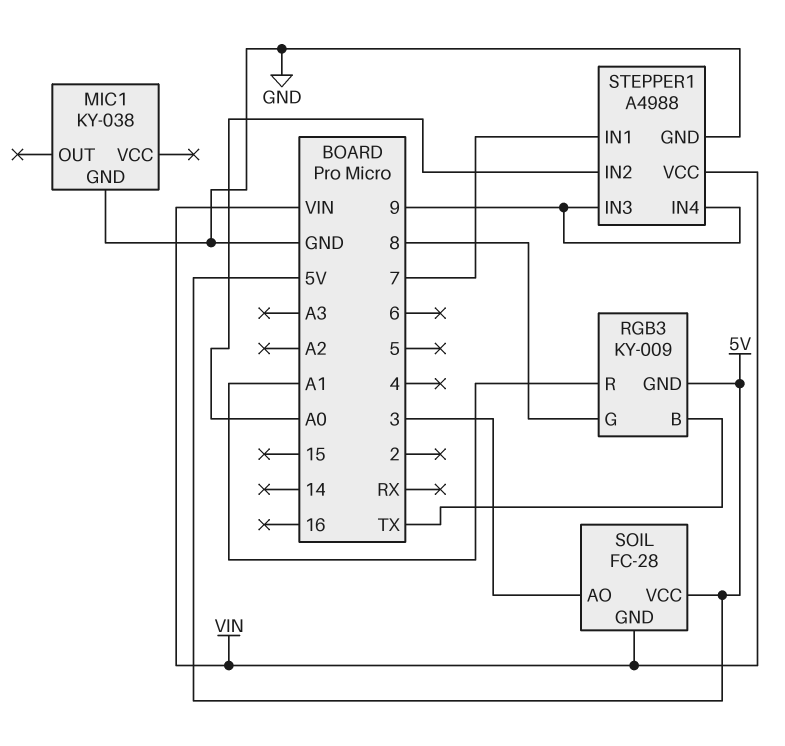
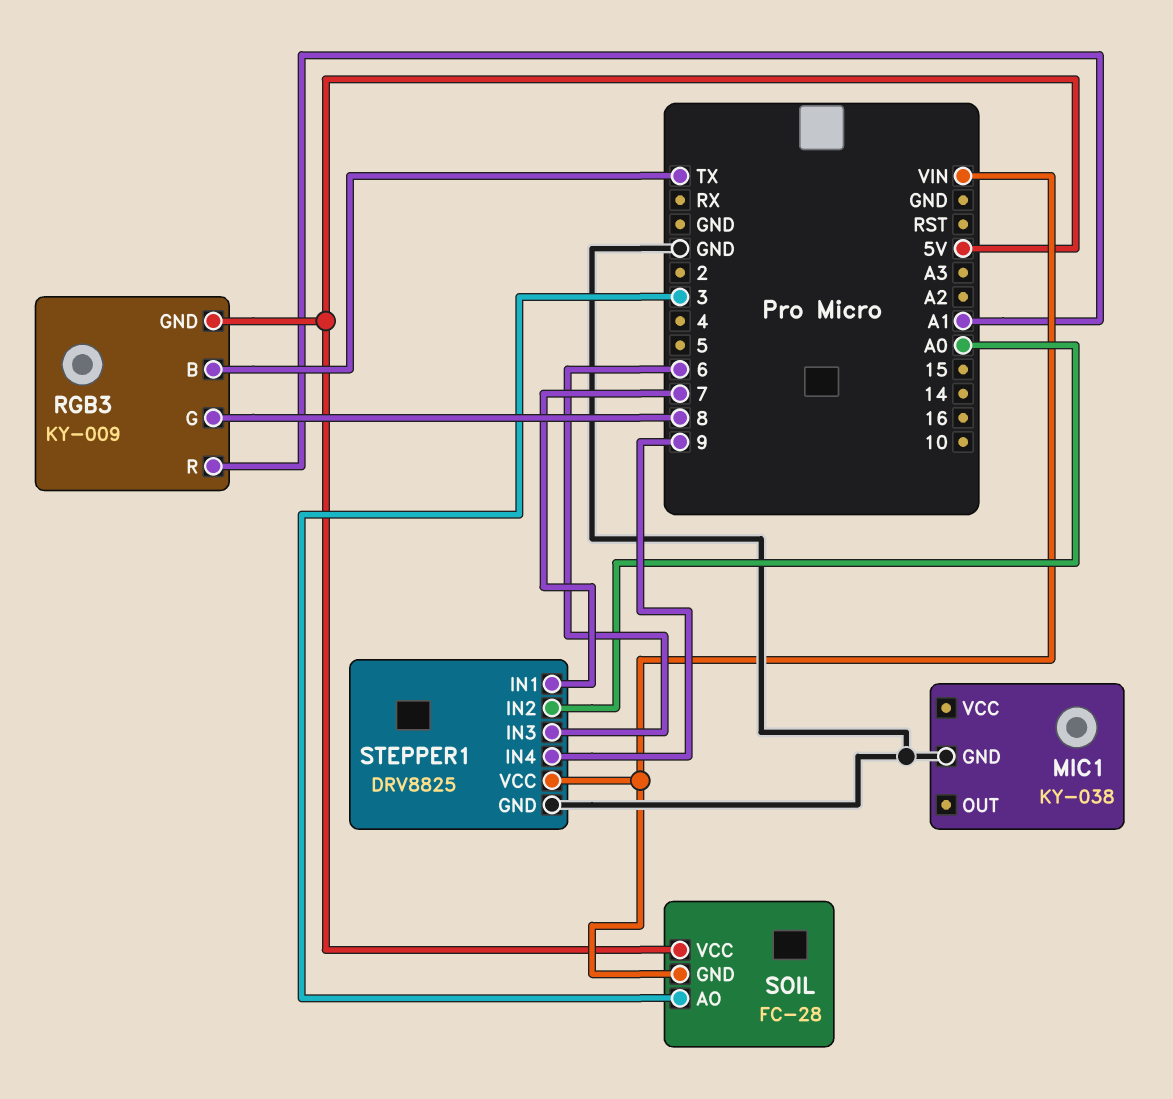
STEPPER1: A4988 -> DRV8825
STEPPER1 pin IN3: 9 -> 6

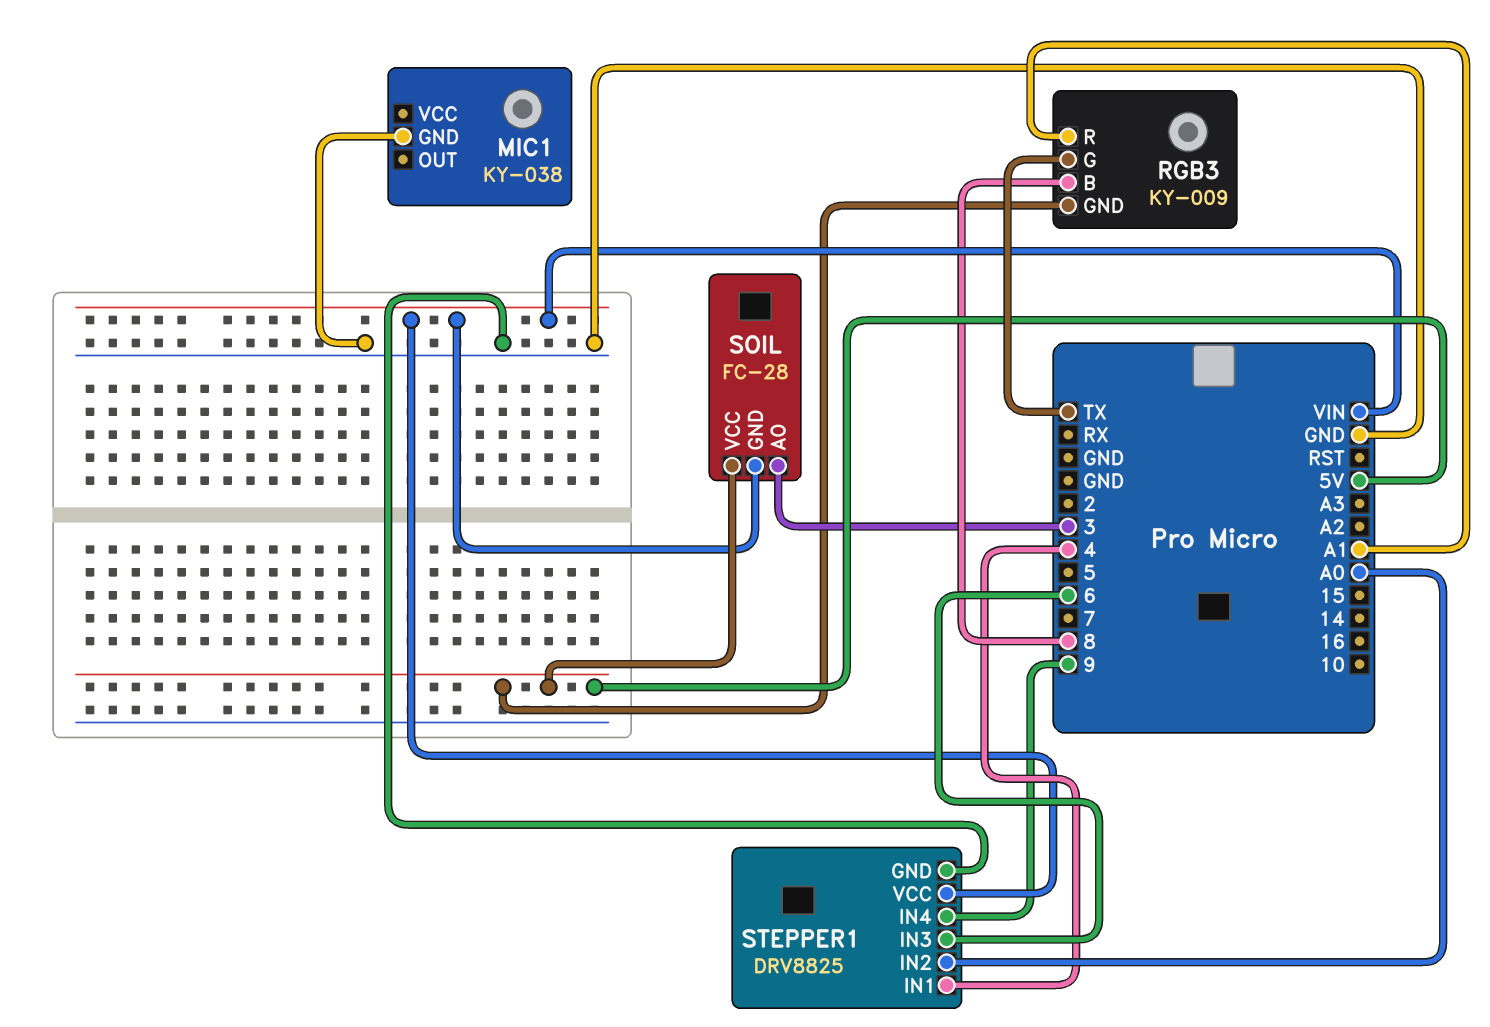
RGB3 pin B: TX -> 8
RGB3 pin G: 8 -> TX
STEPPER1 pin IN1: 7 -> 4

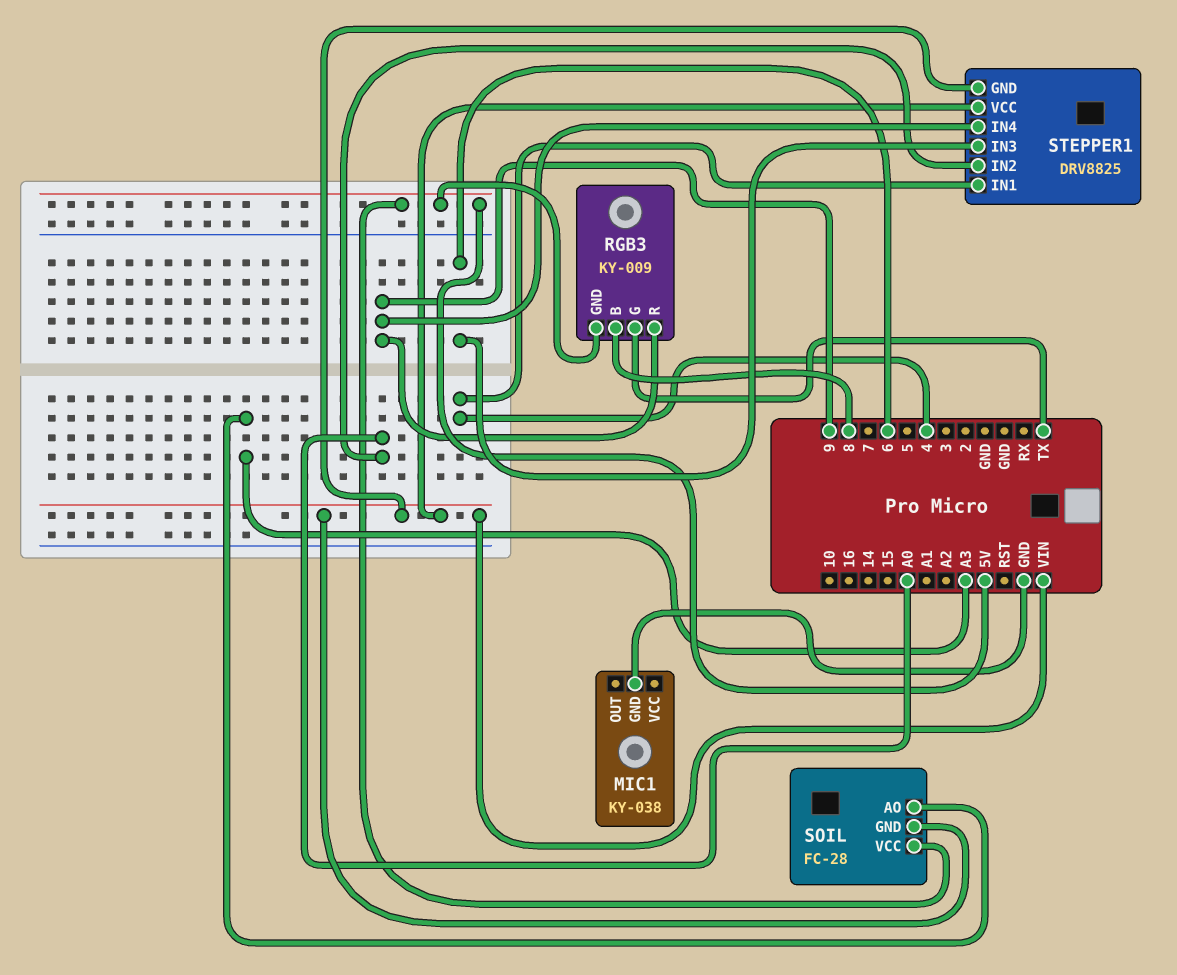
RGB3 pin R: A1 -> 9
SOIL pin AO: 3 -> A3
STEPPER1 pin GND: GND -> VIN

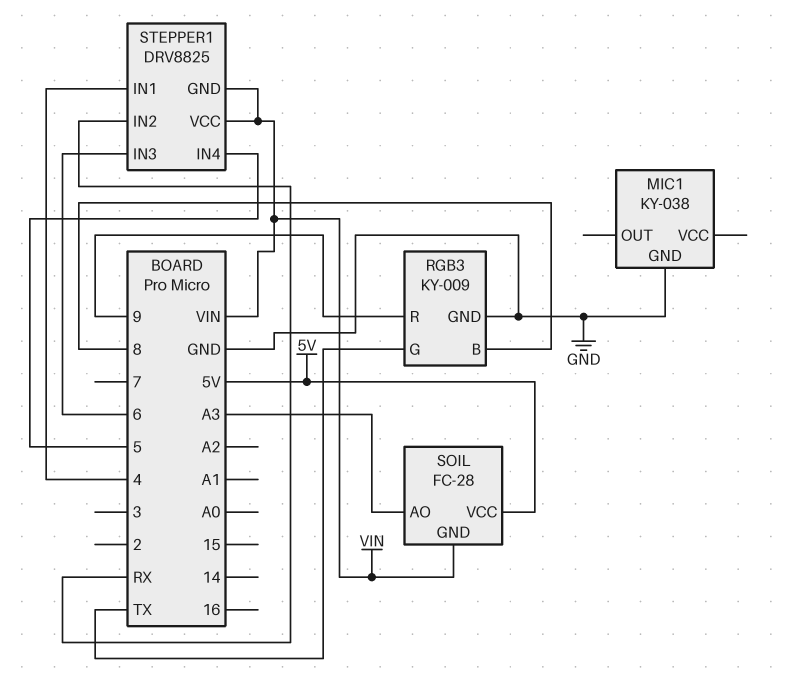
RGB3 pin GND: 5V -> GND
STEPPER1 pin IN2: A0 -> RX
STEPPER1 pin IN4: 9 -> 5

